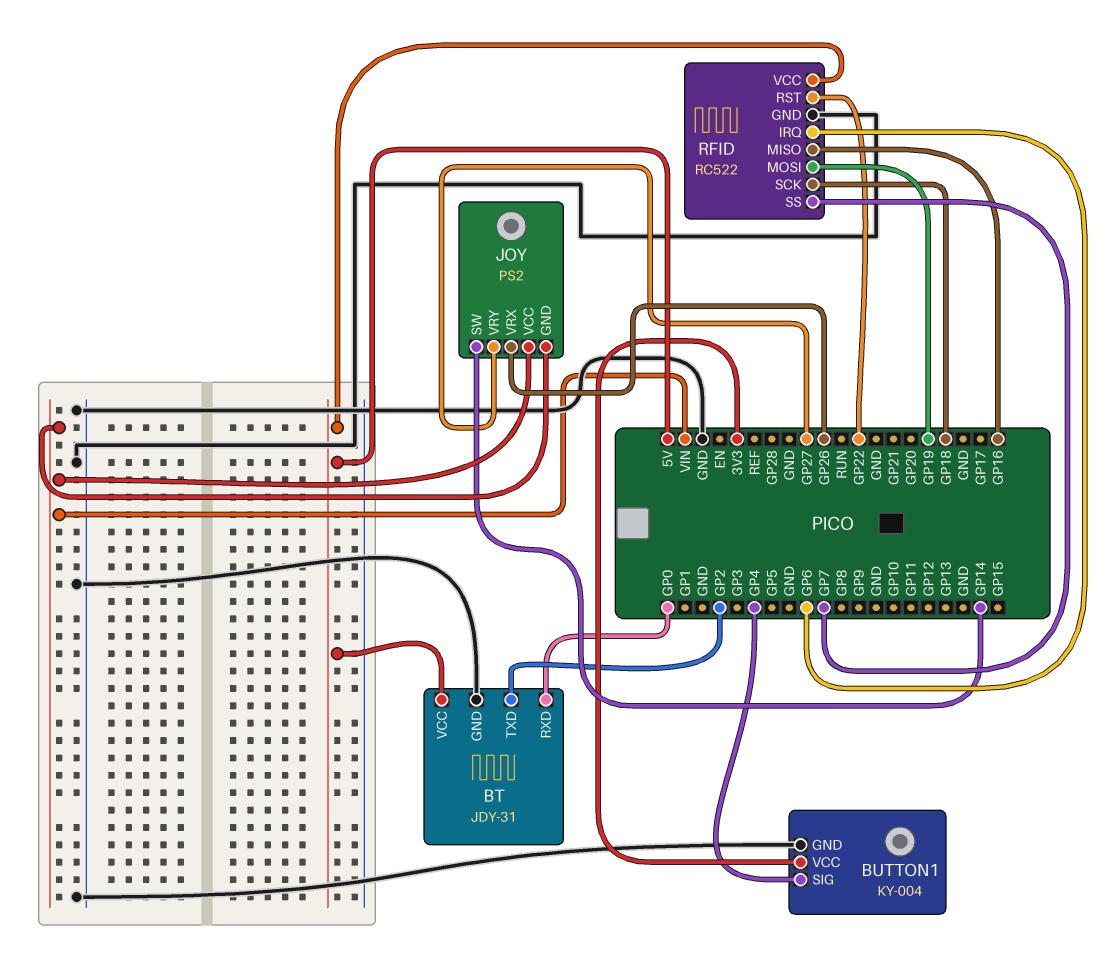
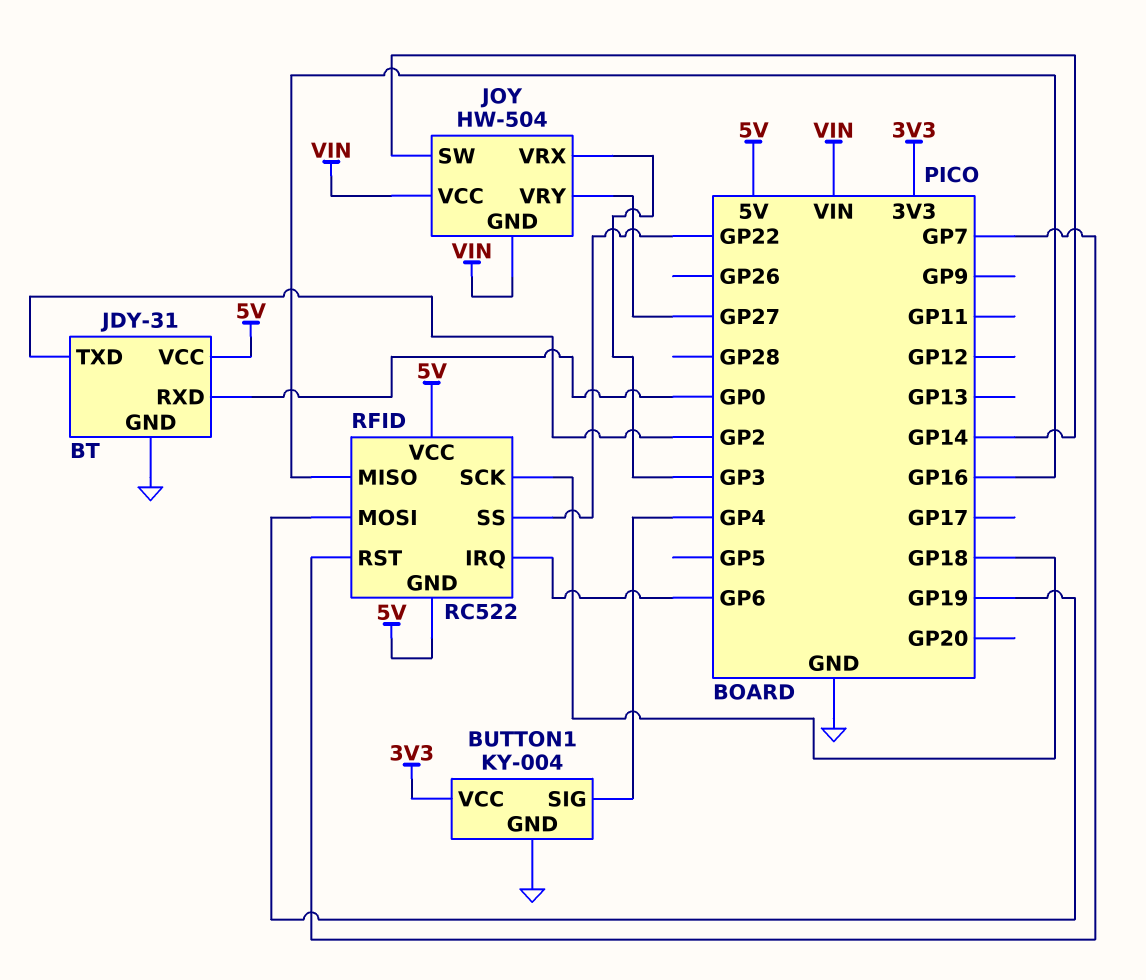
JOY: PS2 -> HW-504
JOY pin VRX: GP26 -> GP3
RFID pin GND: GND -> 5V
RFID pin RST: GP22 -> GP7
RFID pin SS: GP7 -> GP22

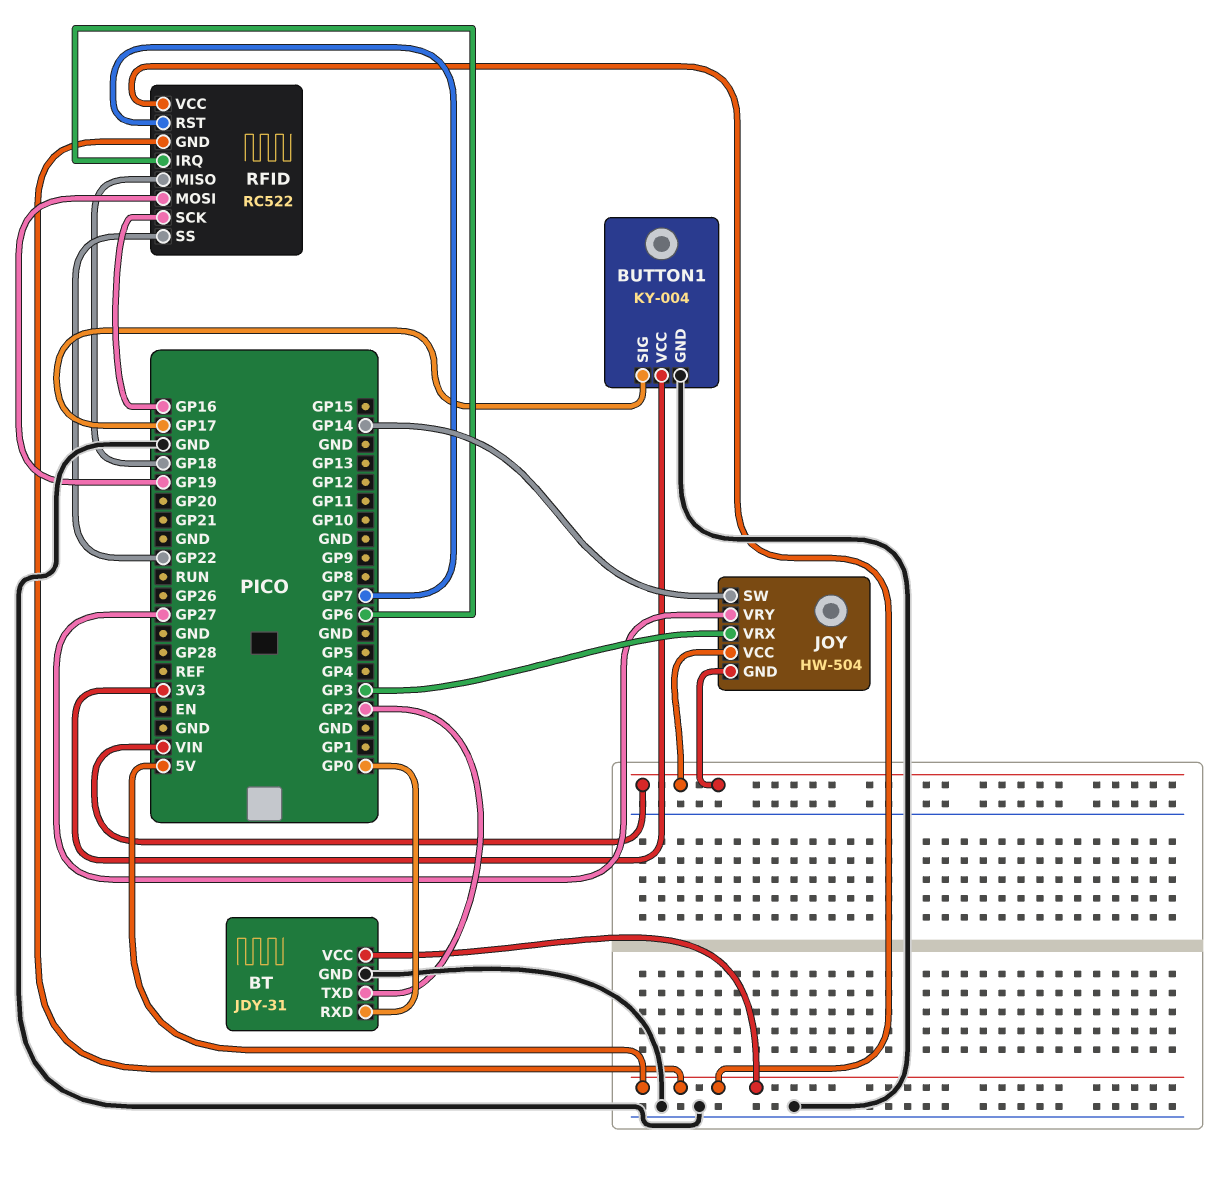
BUTTON1 pin SIG: GP4 -> GP17
RFID pin MISO: GP16 -> GP18
RFID pin SCK: GP18 -> GP16

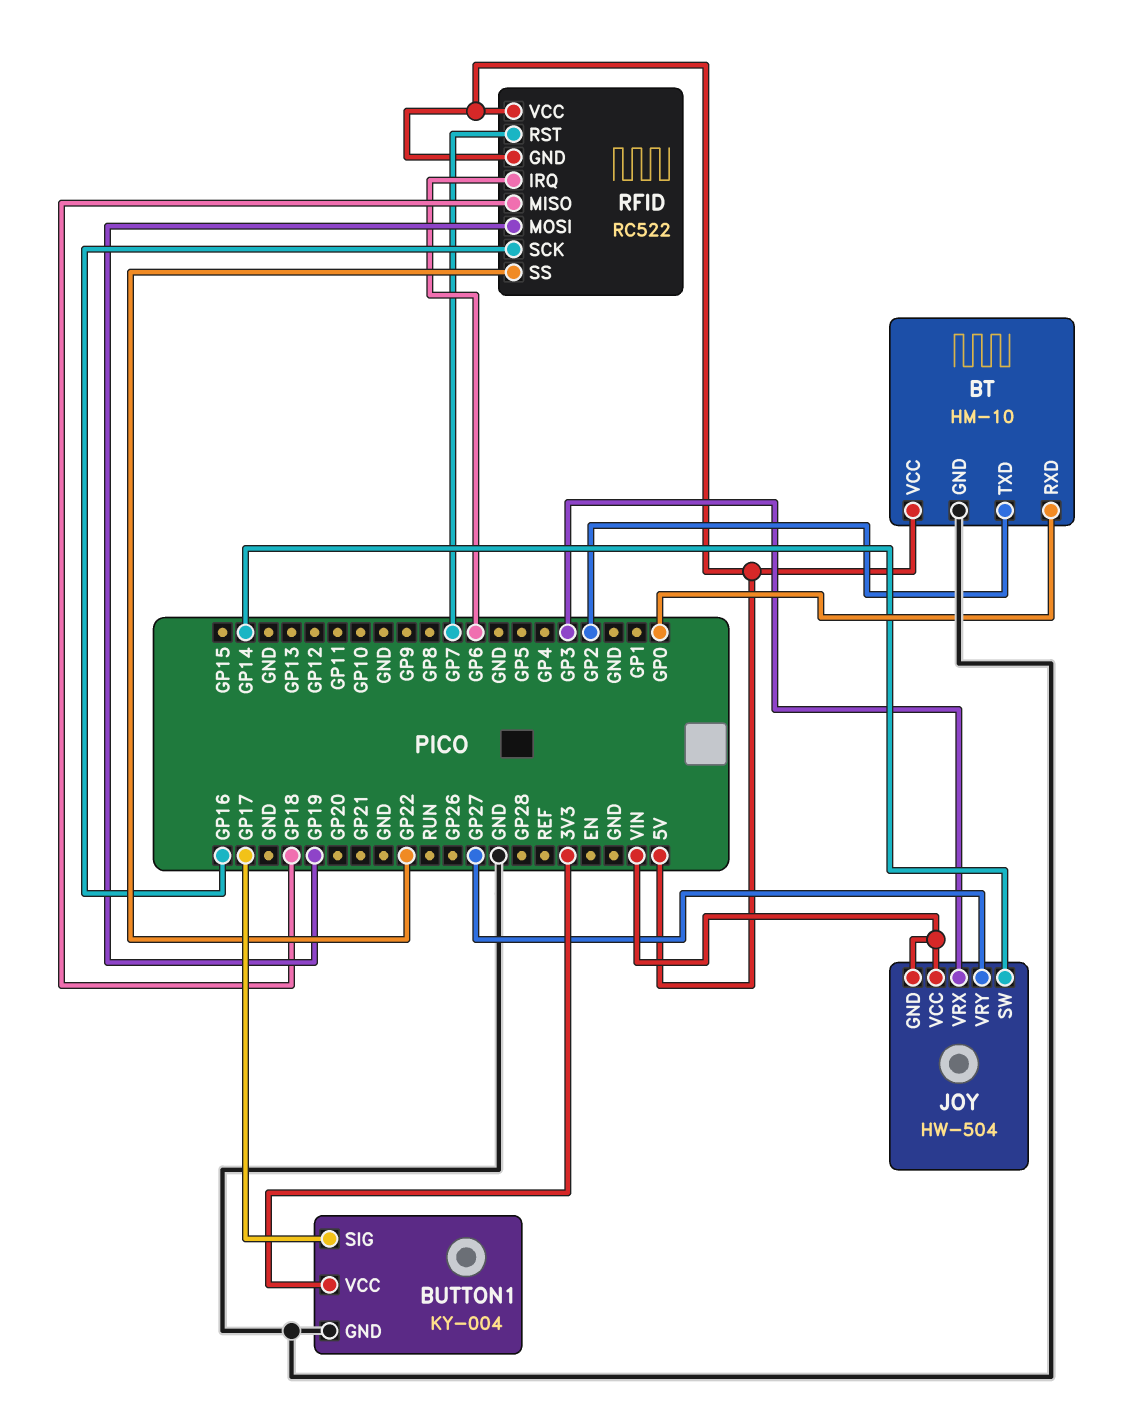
BT: JDY-31 -> HM-10

